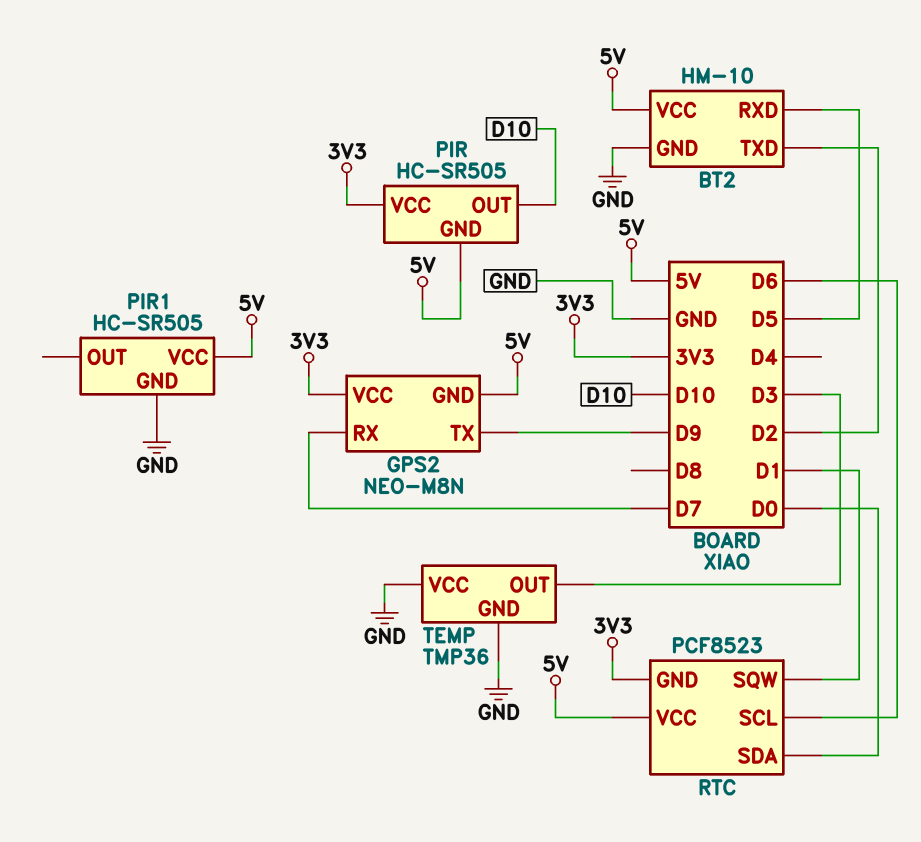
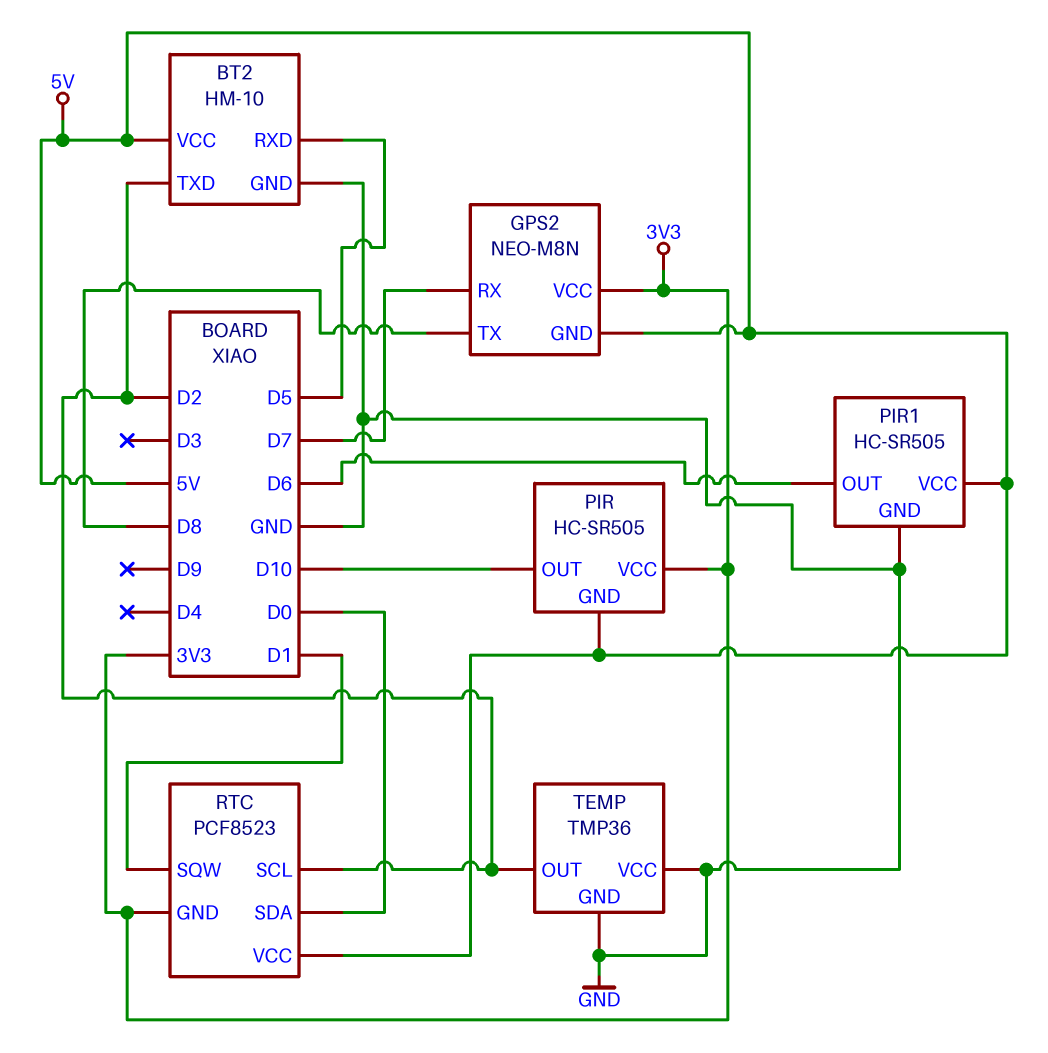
GPS2 pin TX: D9 -> D8
PIR1 pin OUT: none -> D6
RTC pin SCL: D6 -> D2
TEMP pin OUT: D3 -> D2

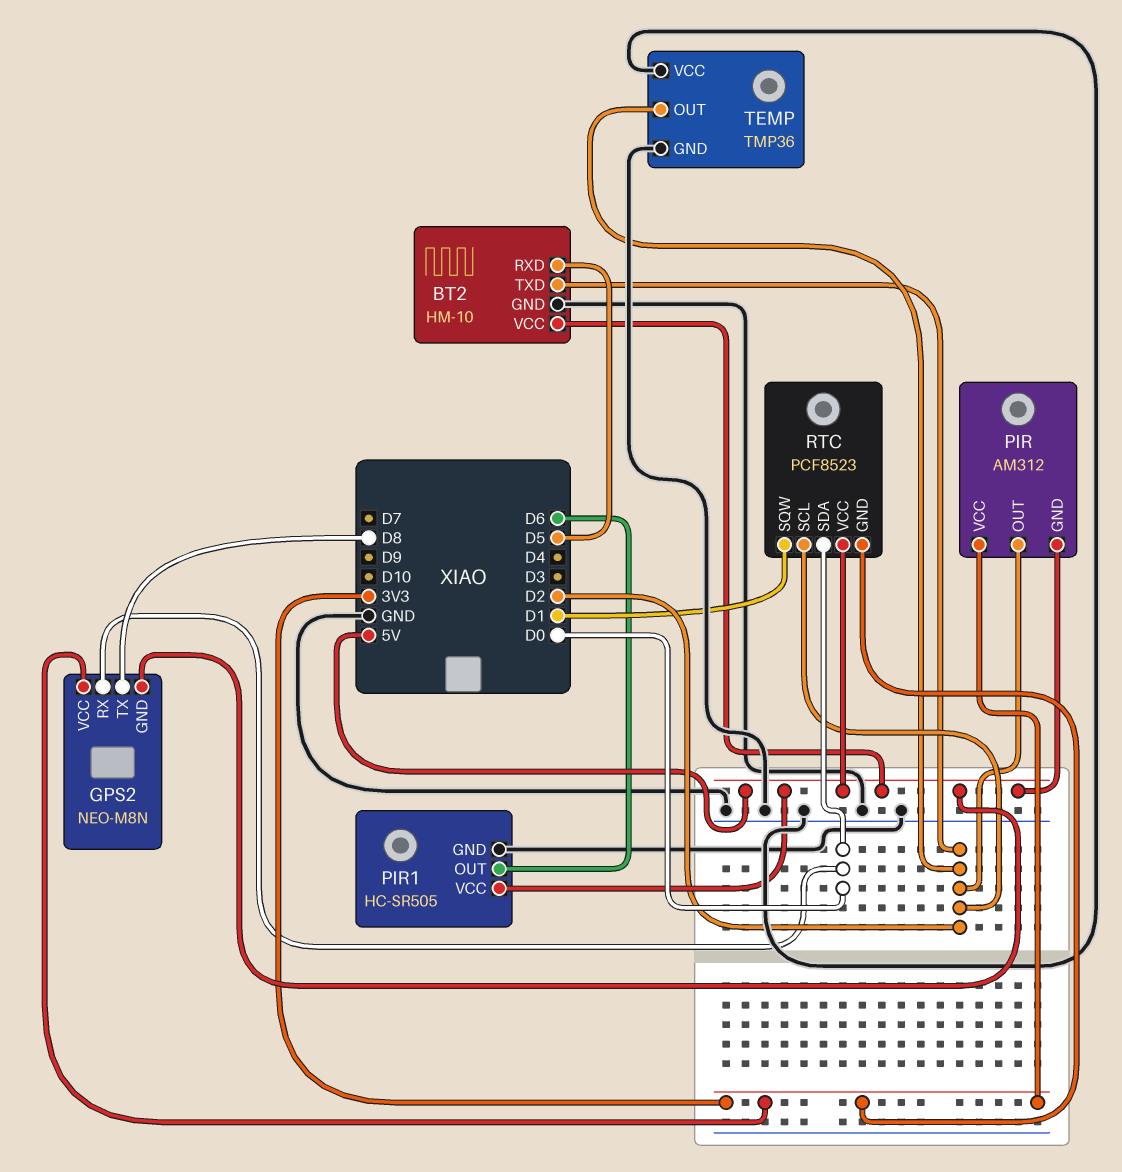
GPS2 pin RX: D7 -> D0
PIR: HC-SR505 -> AM312
PIR pin OUT: D10 -> D2

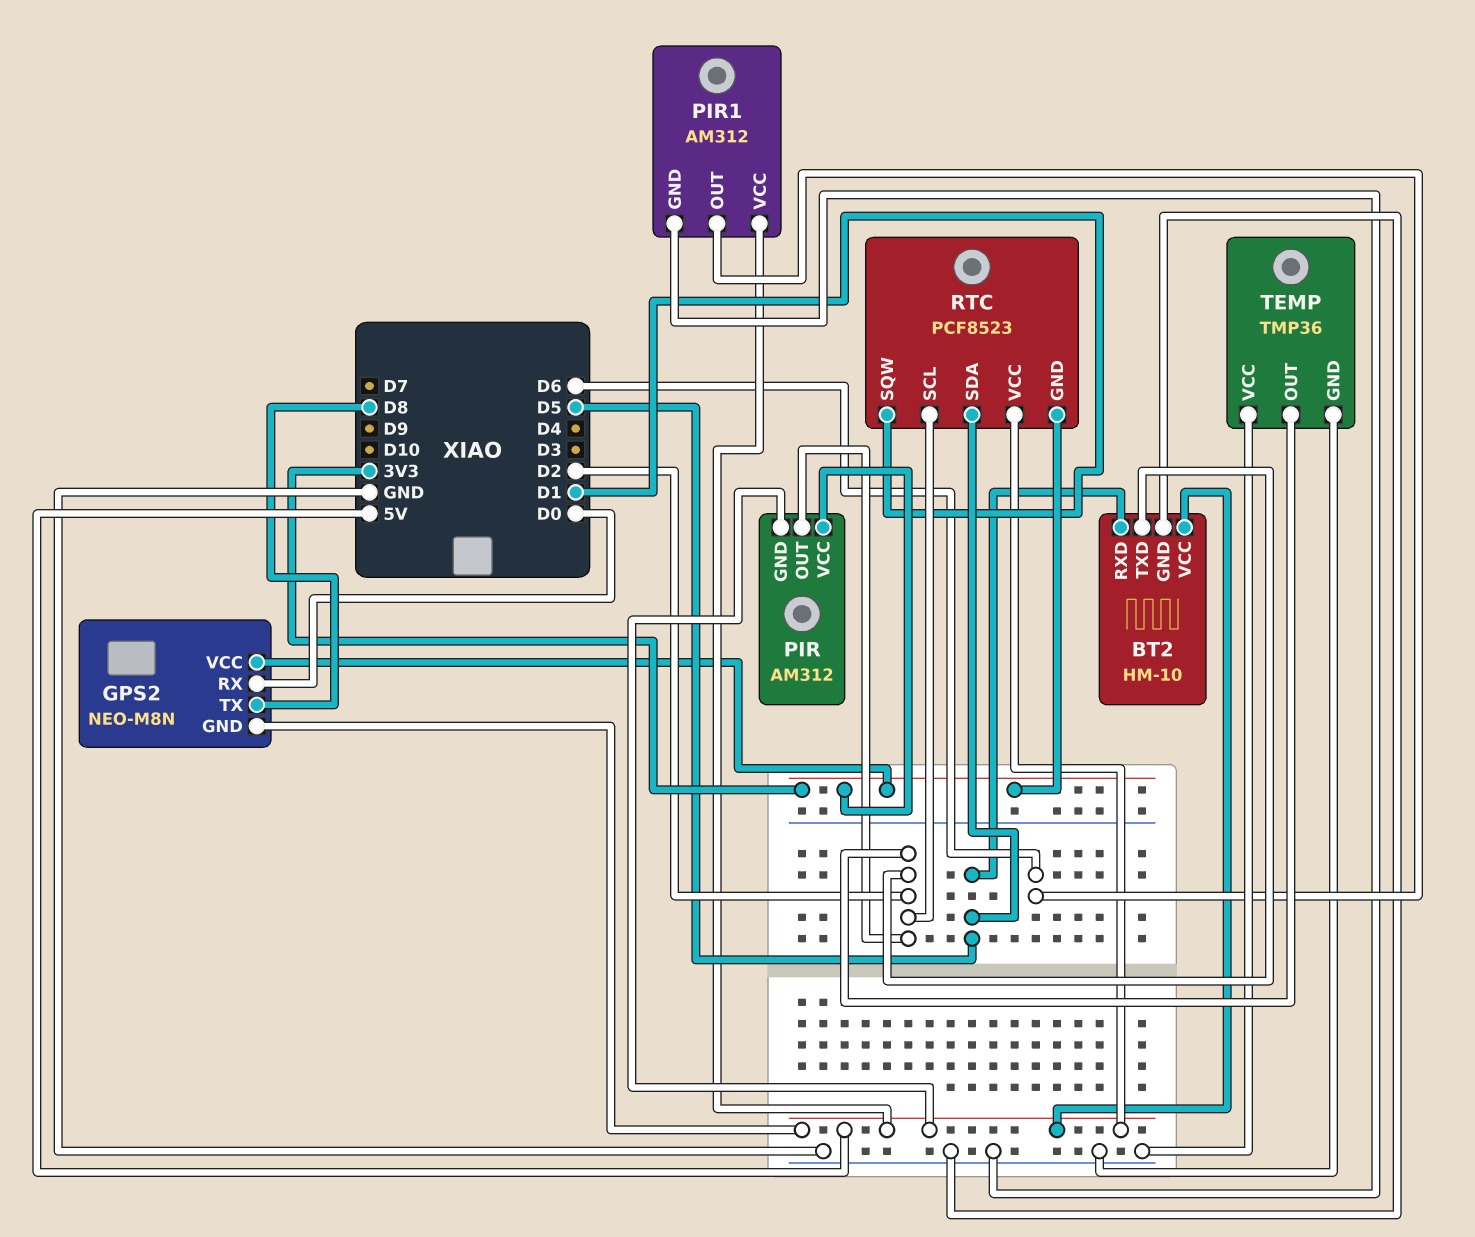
PIR1: HC-SR505 -> AM312
RTC pin SDA: D0 -> D5

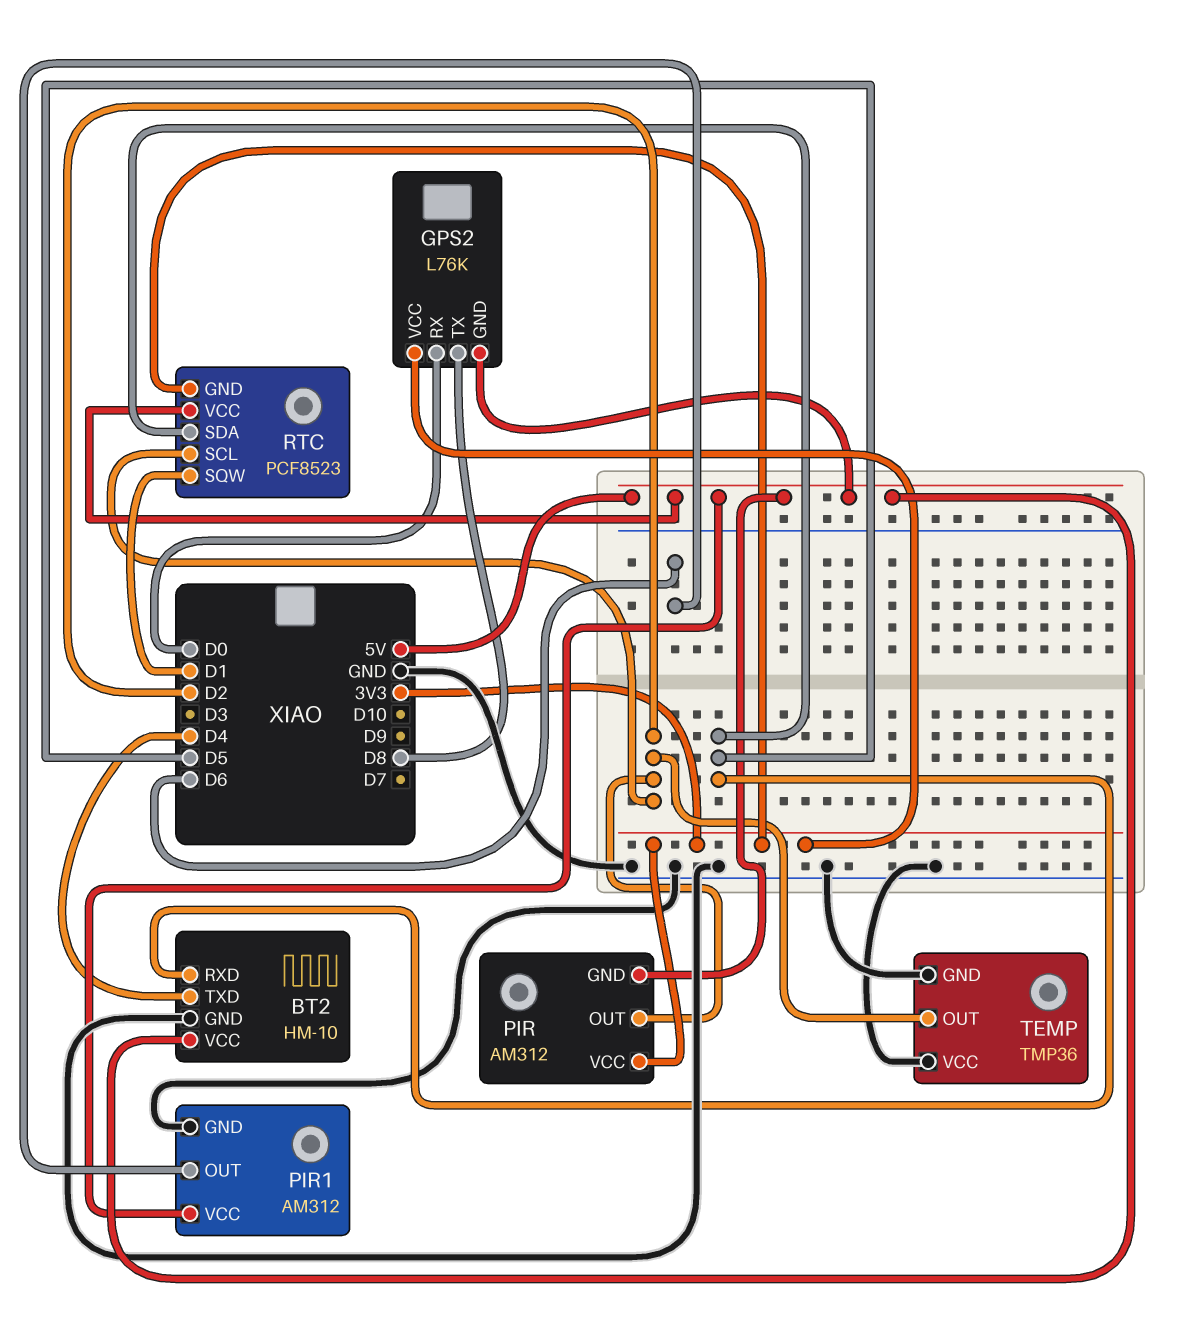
BT2 pin TXD: D2 -> D4
GPS2: NEO-M8N -> L76K

